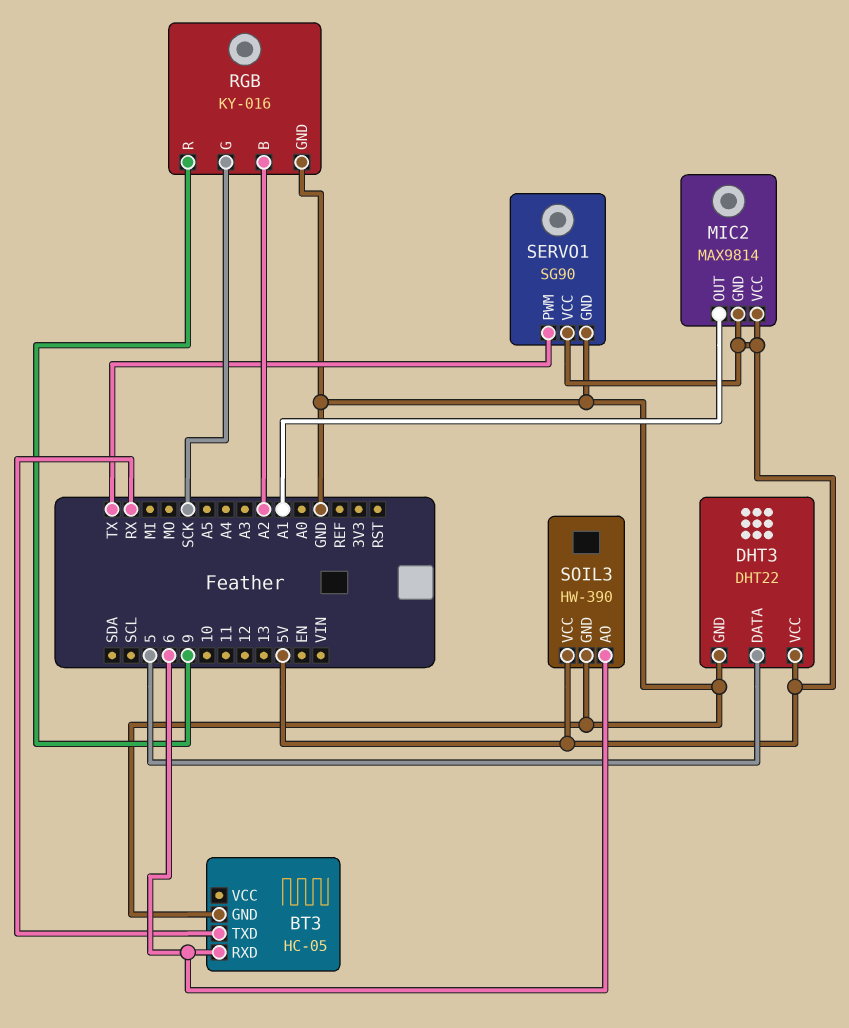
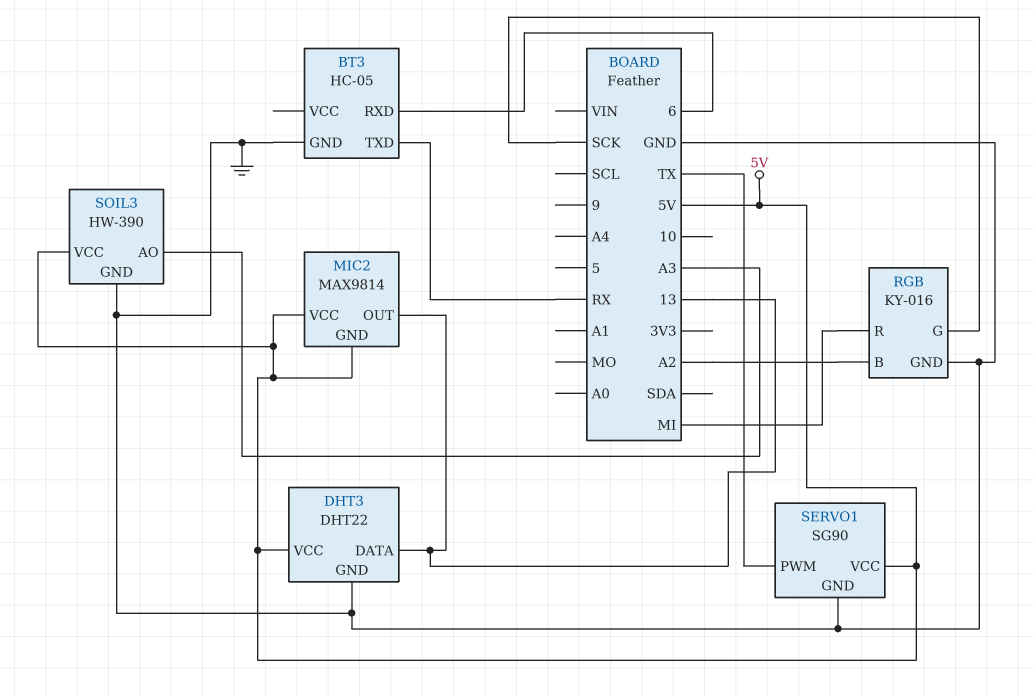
DHT3 pin DATA: 5 -> 13
MIC2 pin OUT: A1 -> 13
RGB pin R: 9 -> MI
SOIL3 pin AO: 6 -> A3

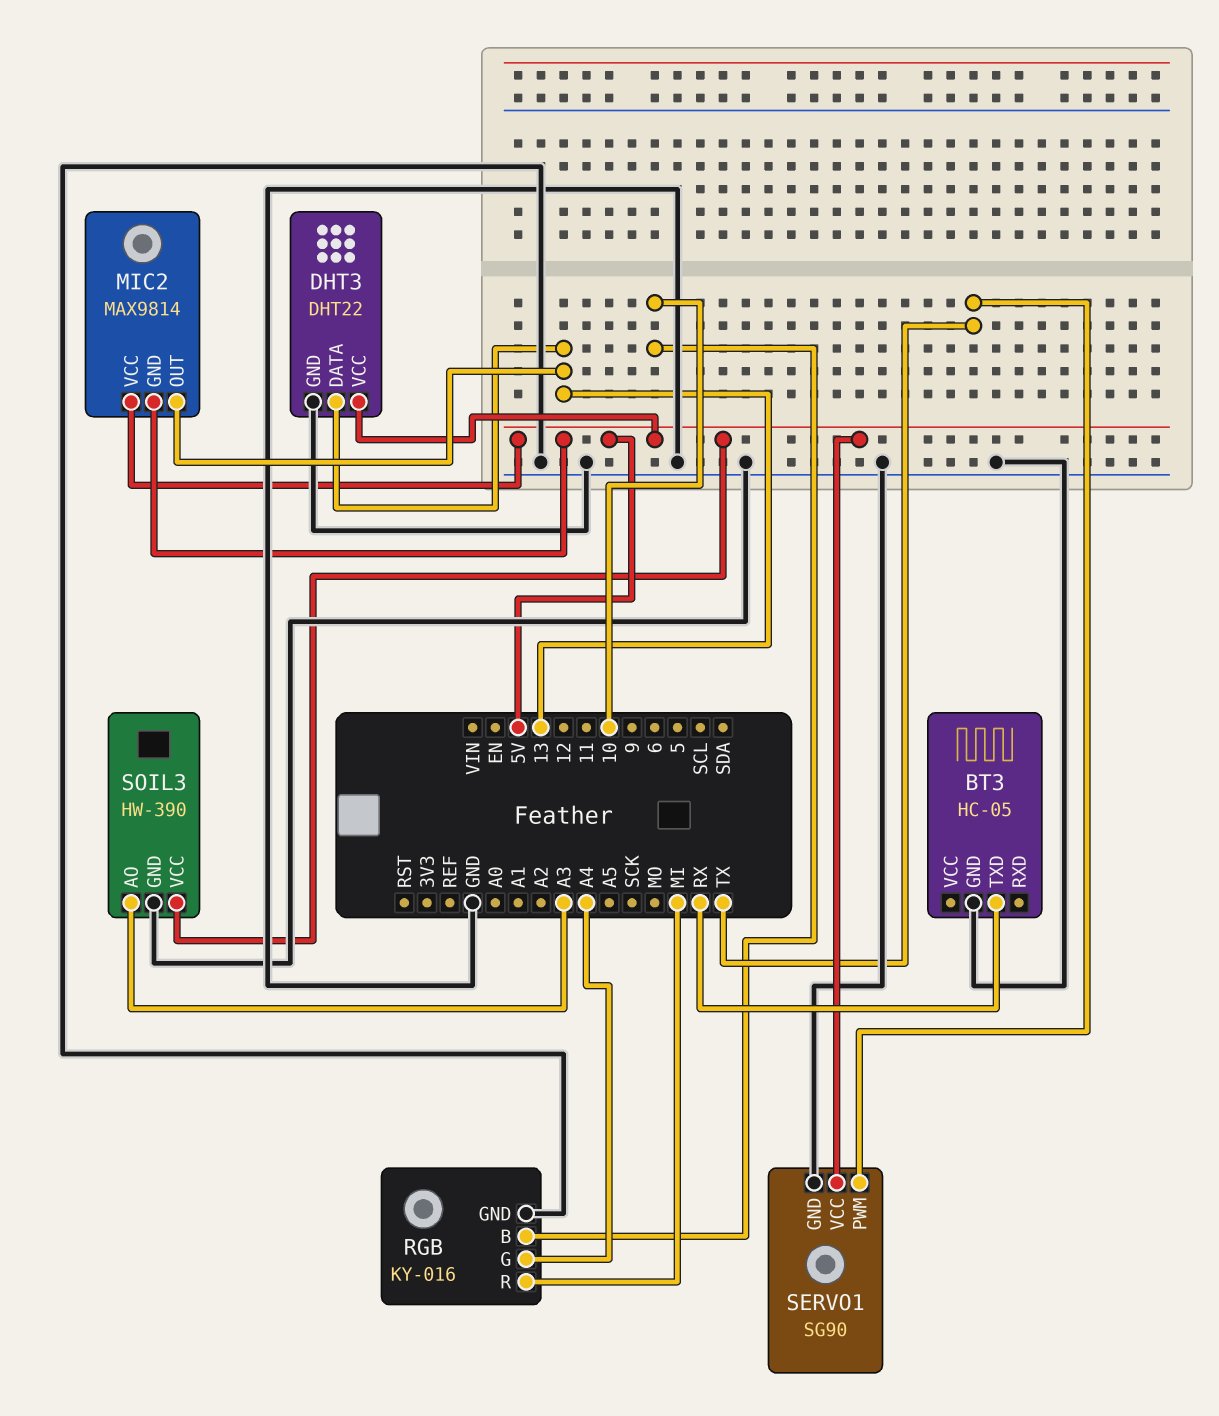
BT3 pin RXD: 6 -> none
RGB pin B: A2 -> 10
RGB pin G: SCK -> A4

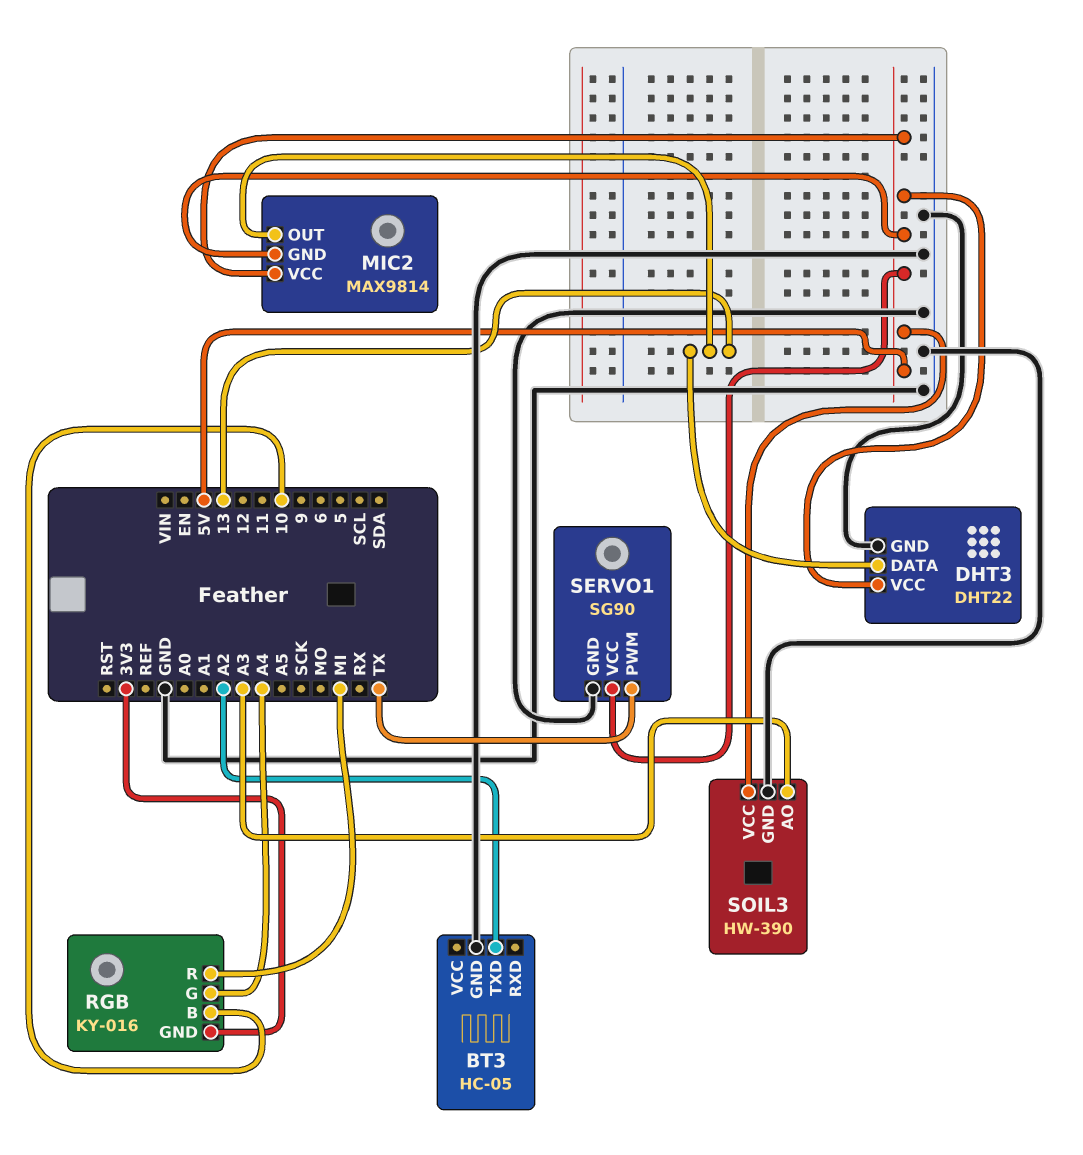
BT3 pin TXD: RX -> A2
RGB pin GND: GND -> 3V3

